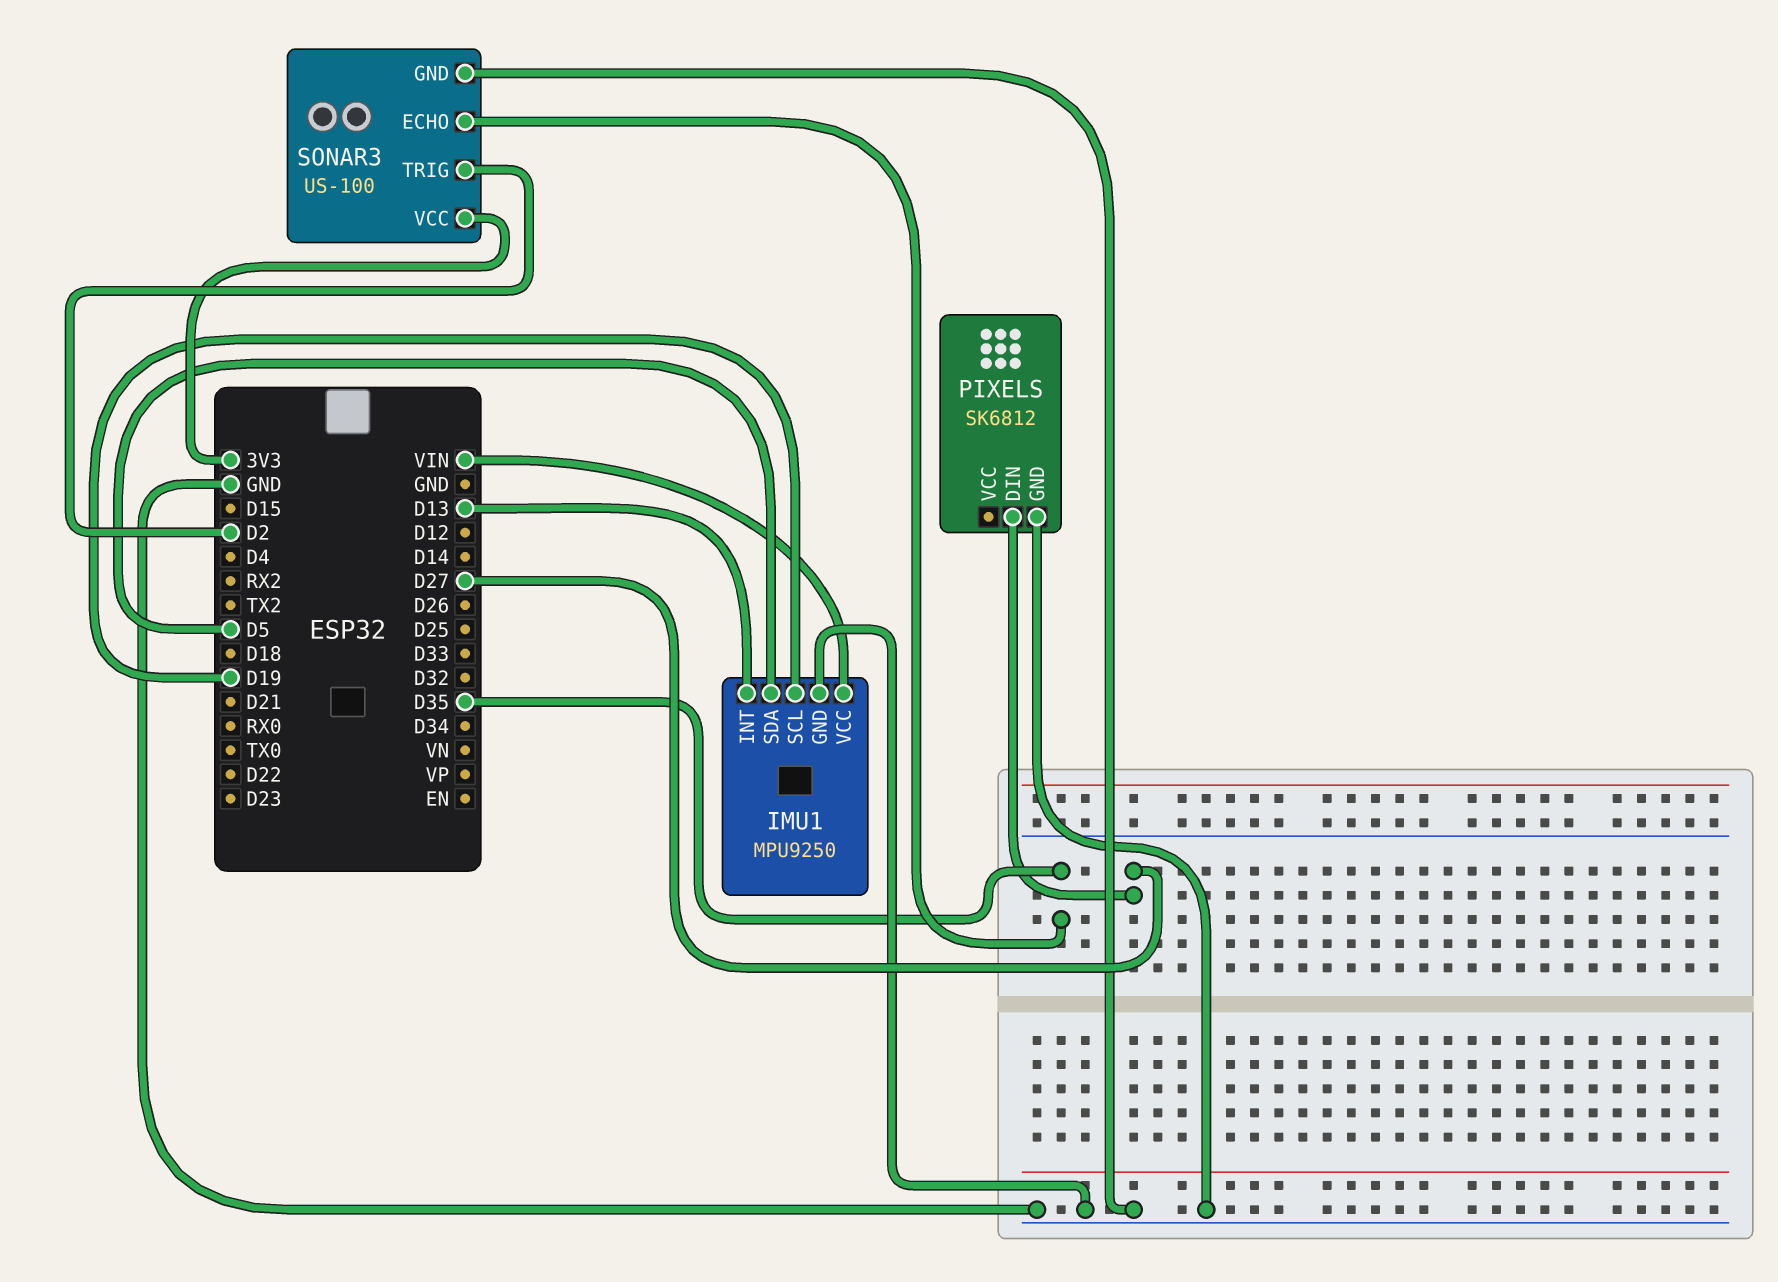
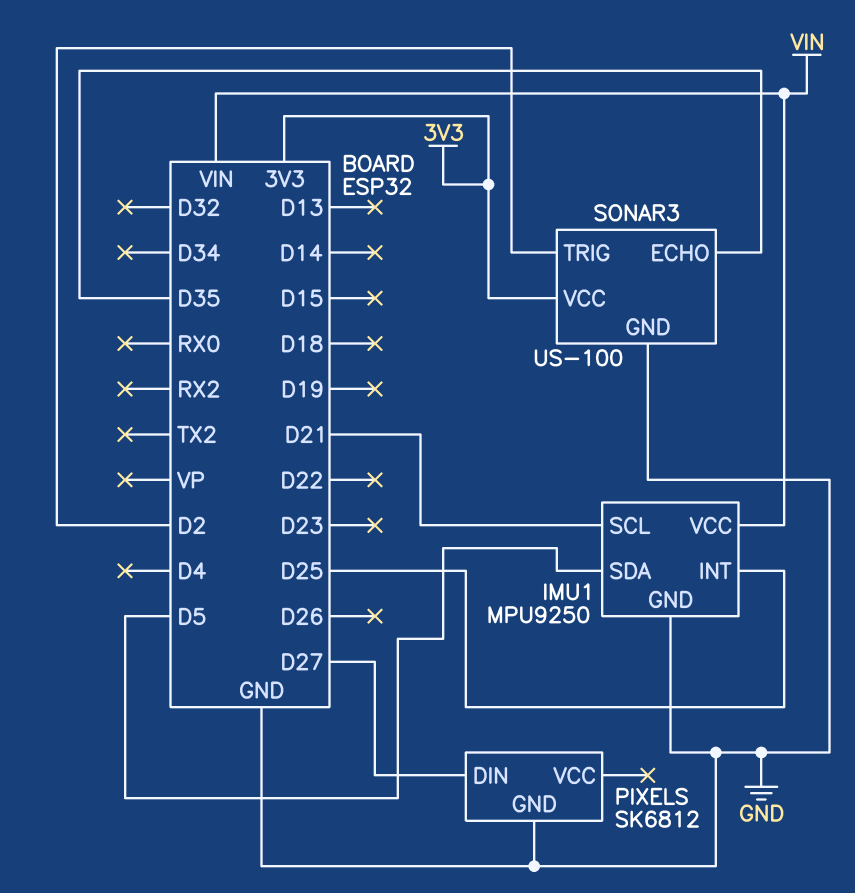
IMU1 pin INT: D13 -> D25
IMU1 pin SCL: D19 -> D21

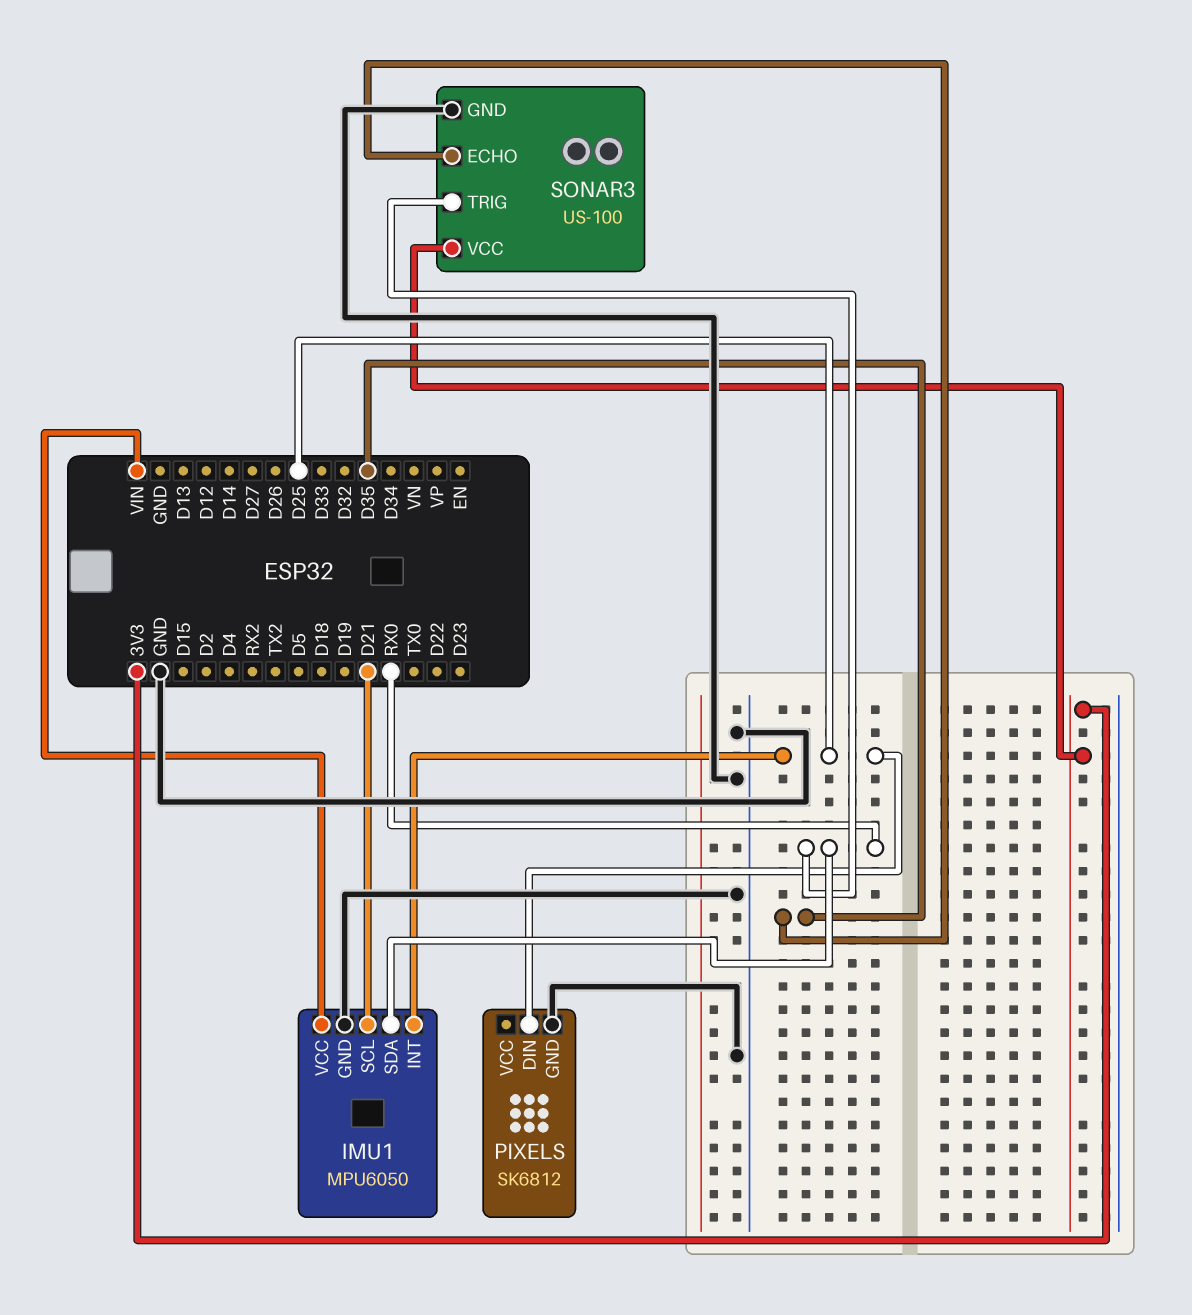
IMU1: MPU9250 -> MPU6050
IMU1 pin SDA: D5 -> RX0
PIXELS pin DIN: D27 -> D25
SONAR3 pin TRIG: D2 -> RX0

